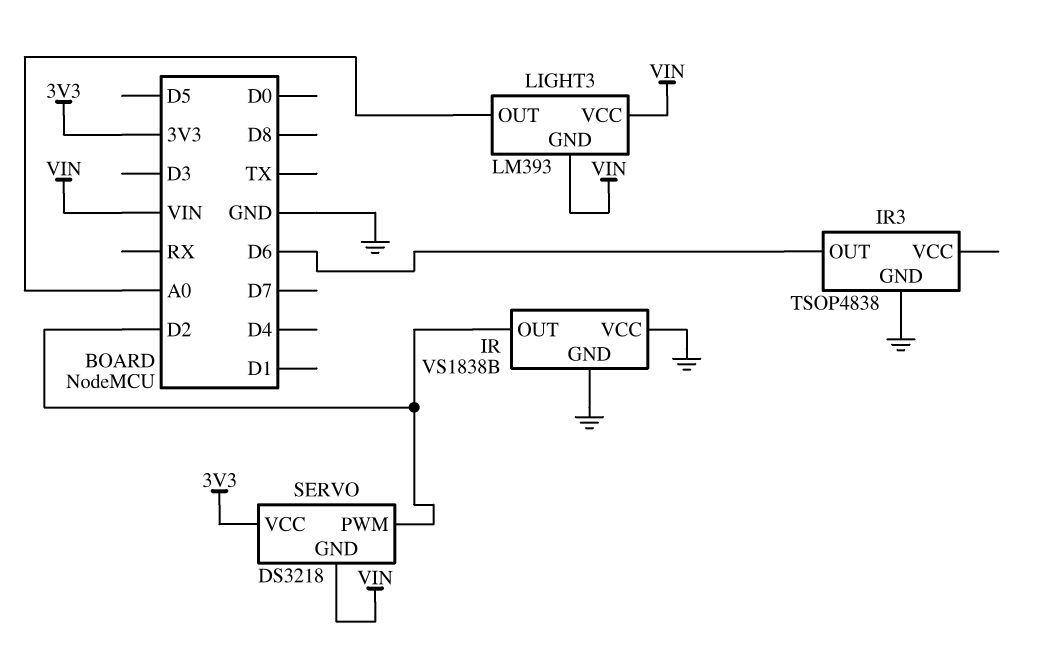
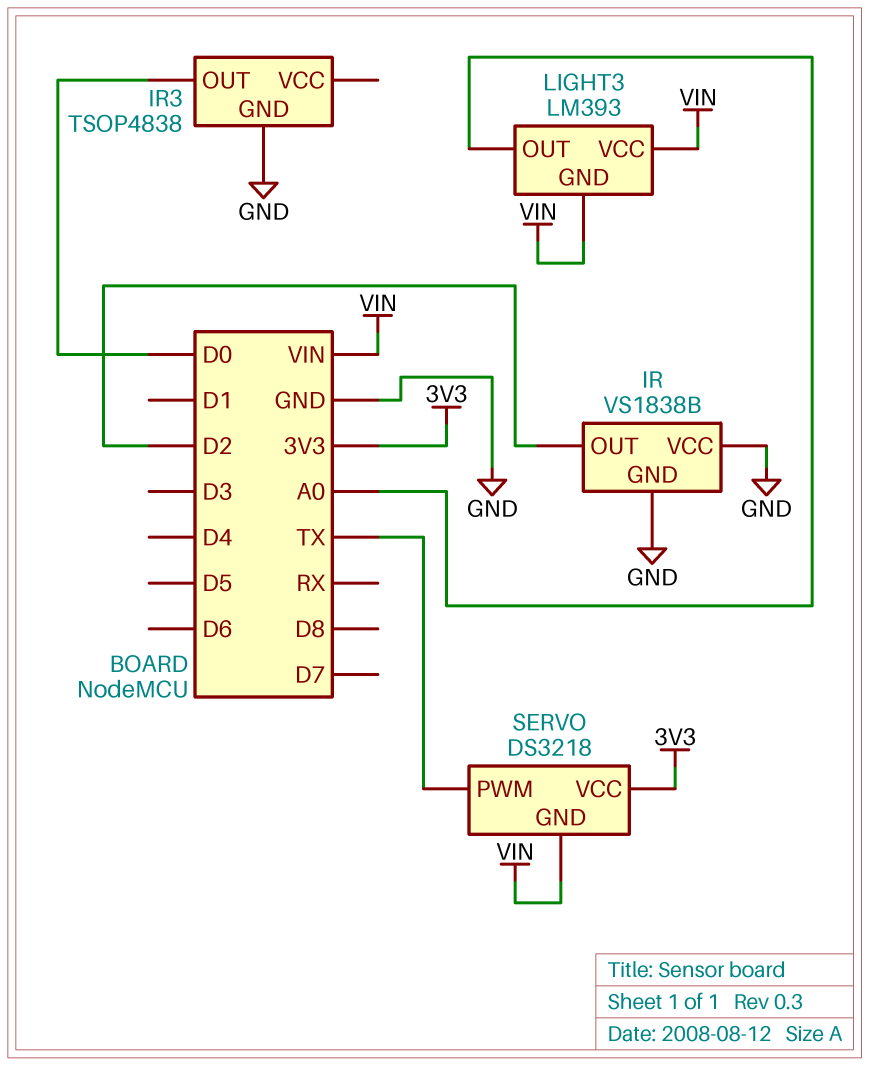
IR3 pin OUT: D6 -> D0
SERVO pin PWM: D2 -> TX

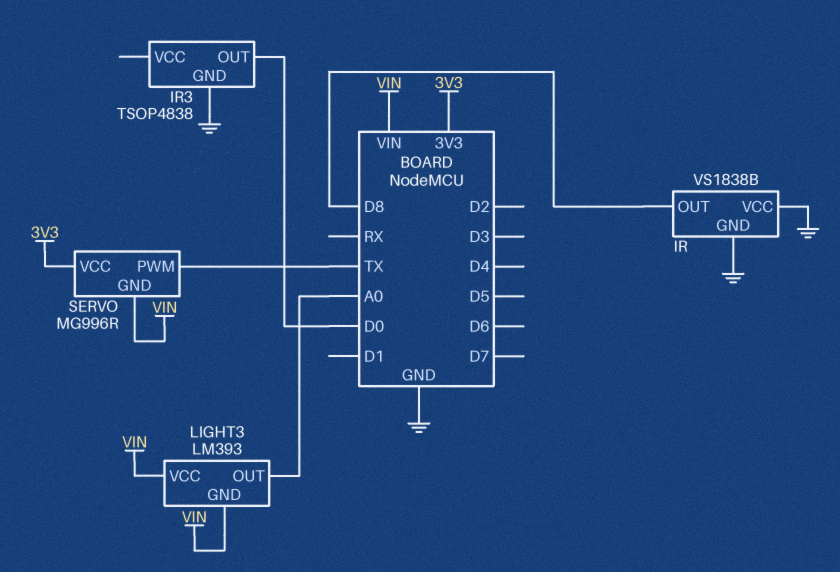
IR pin OUT: D2 -> D8
SERVO: DS3218 -> MG996R

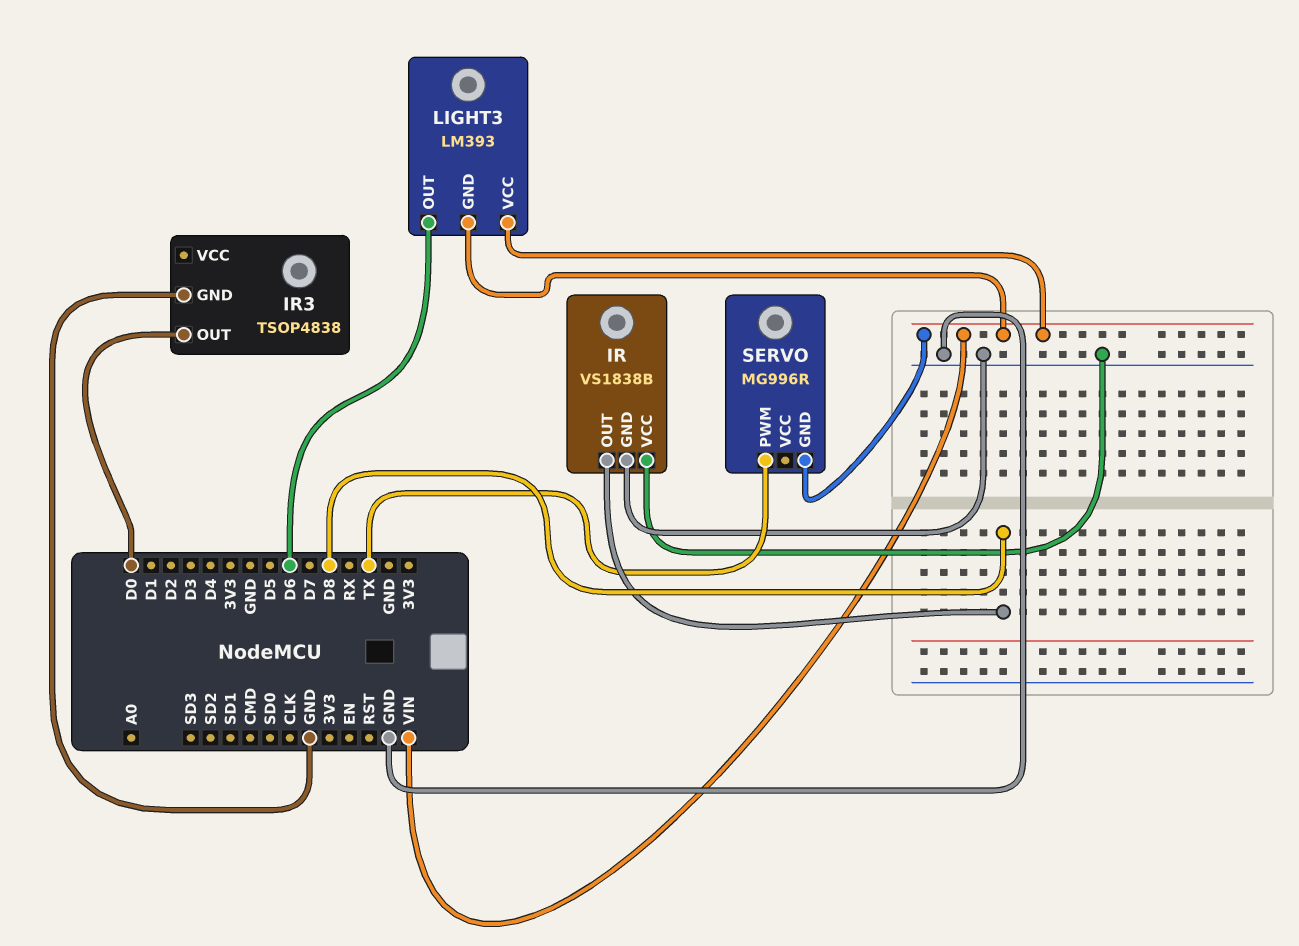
LIGHT3 pin OUT: A0 -> D6
SERVO pin VCC: 3V3 -> none

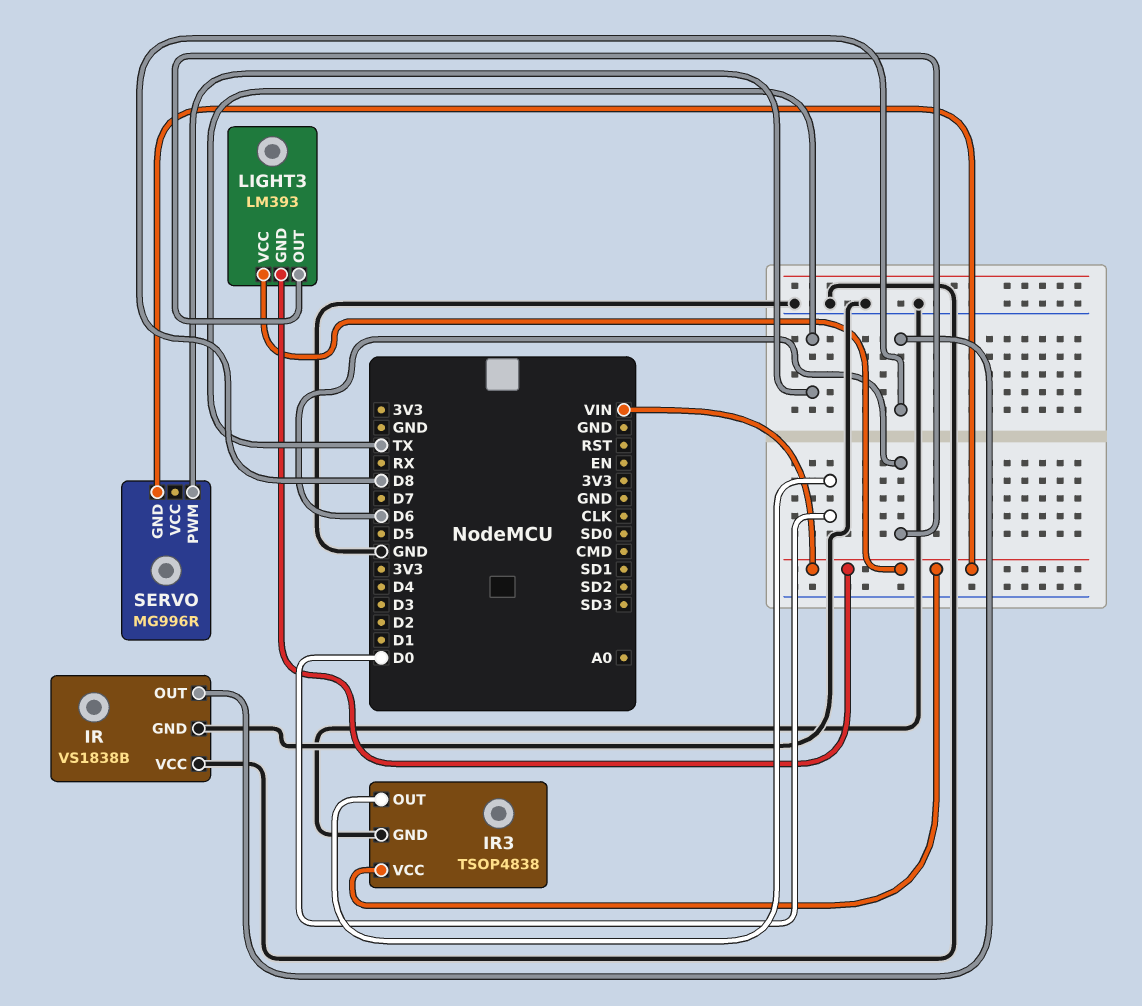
IR3 pin VCC: none -> VIN

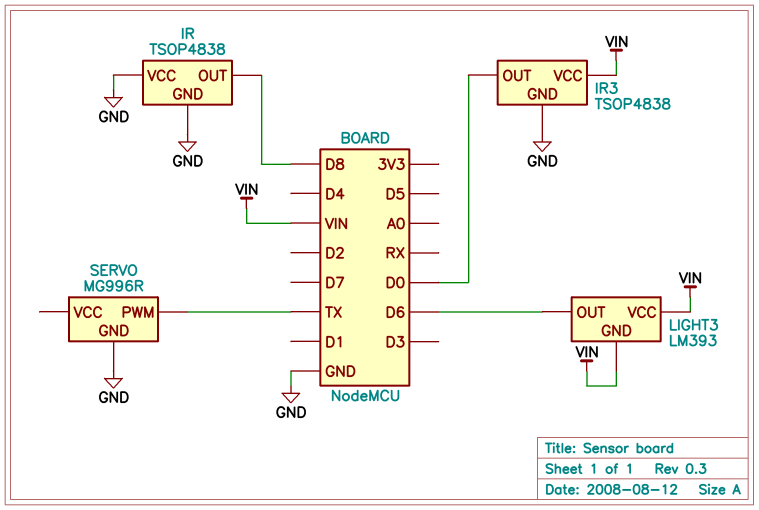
IR: VS1838B -> TSOP4838
SERVO pin GND: VIN -> GND

